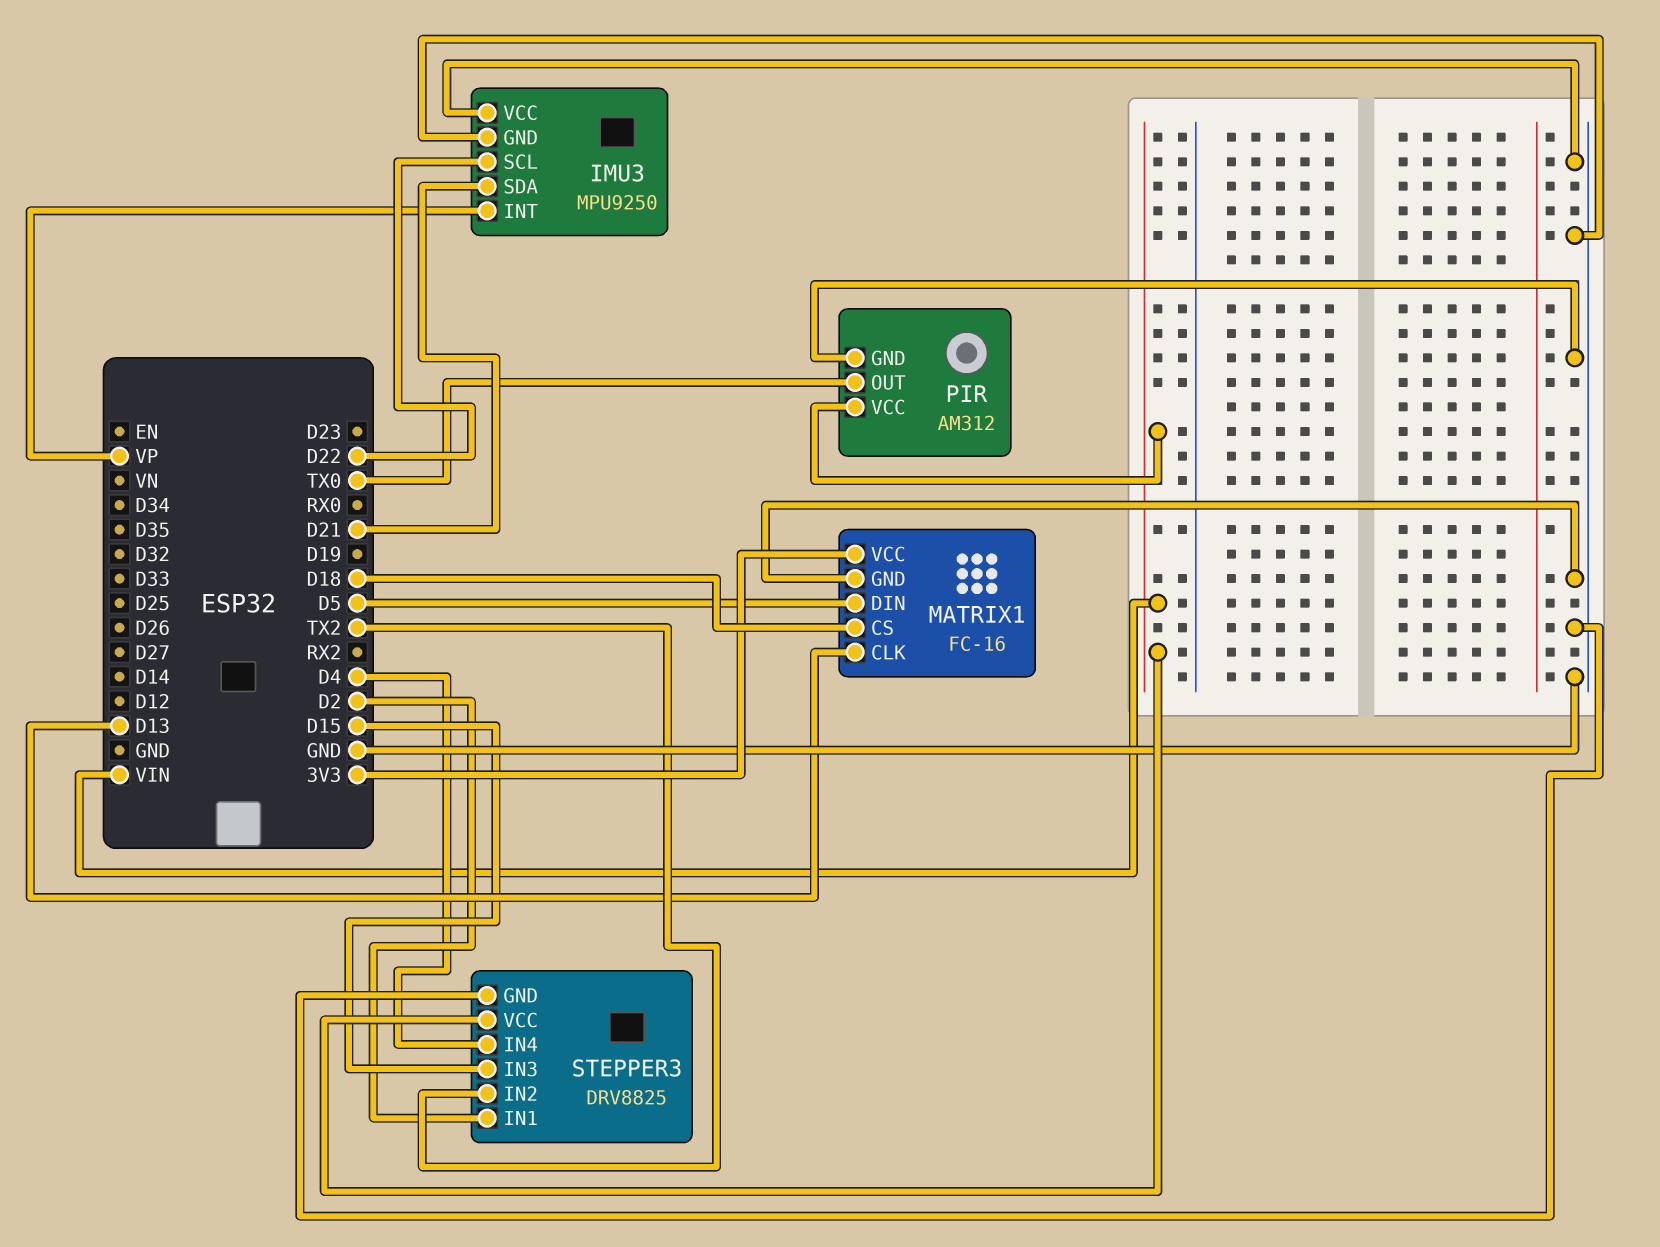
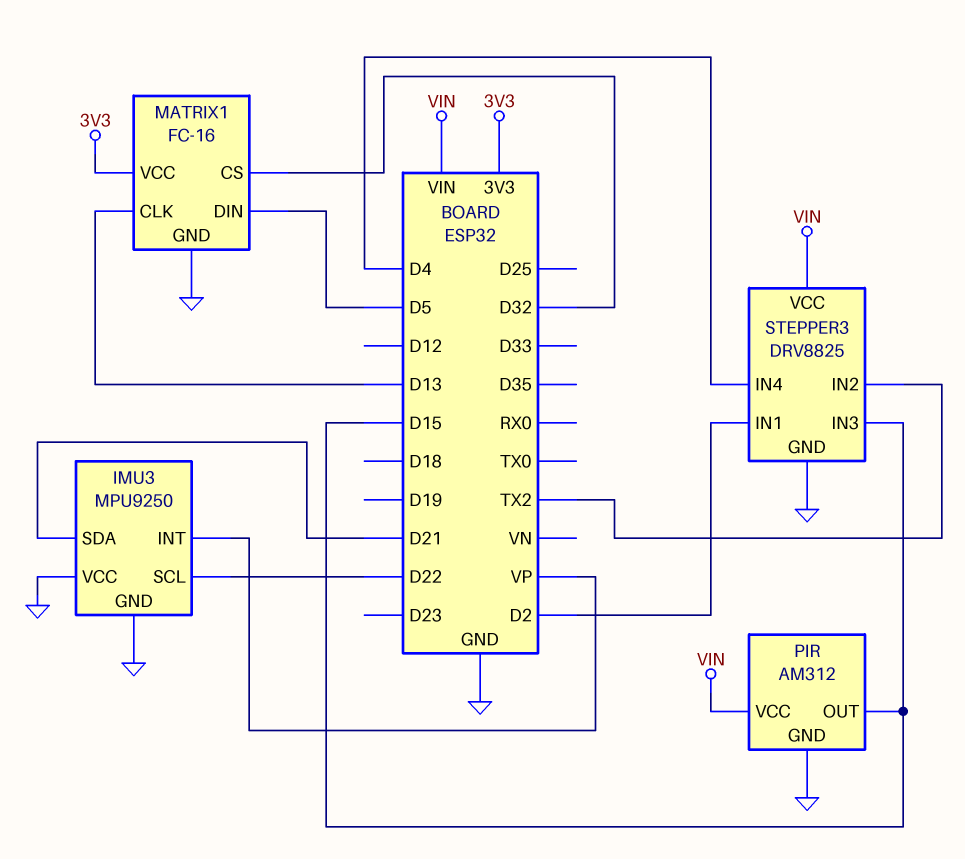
MATRIX1 pin CS: D18 -> D32
PIR pin OUT: TX0 -> D15

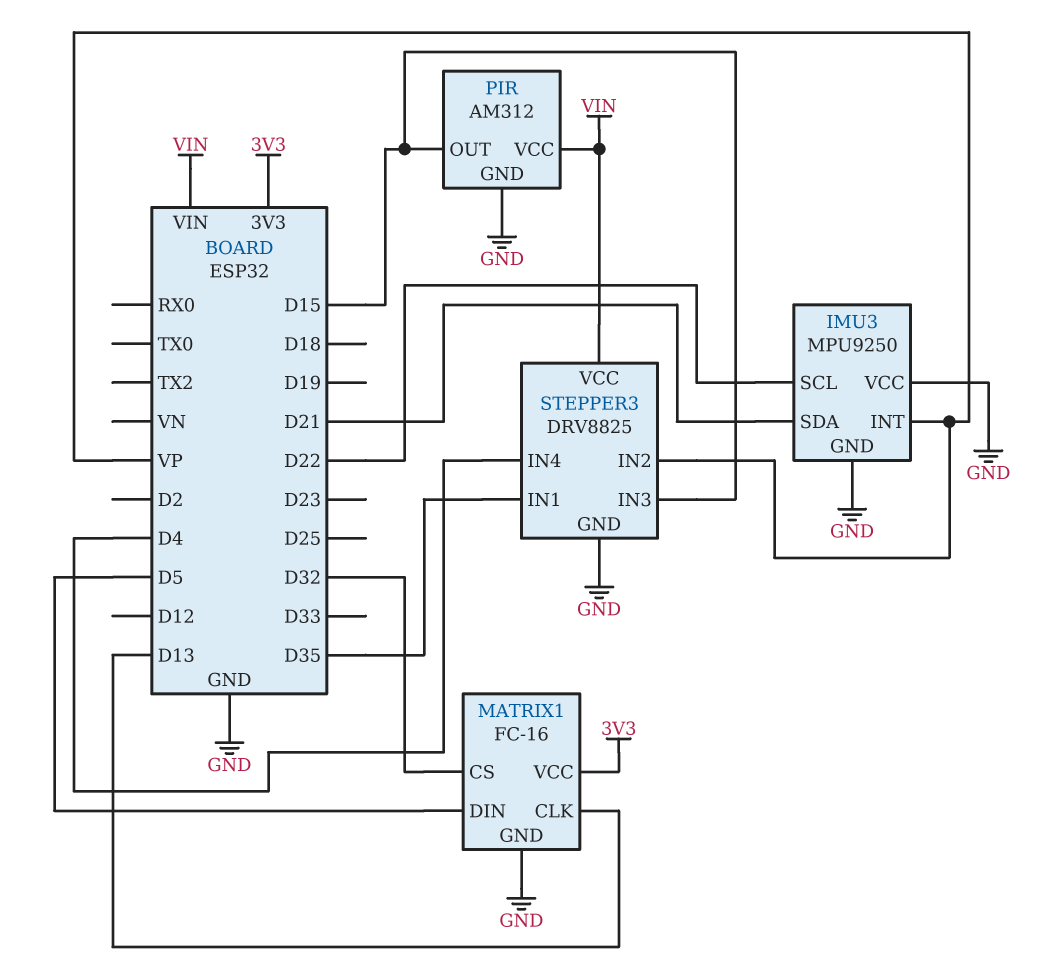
STEPPER3 pin IN1: D2 -> D35
STEPPER3 pin IN2: TX2 -> VP

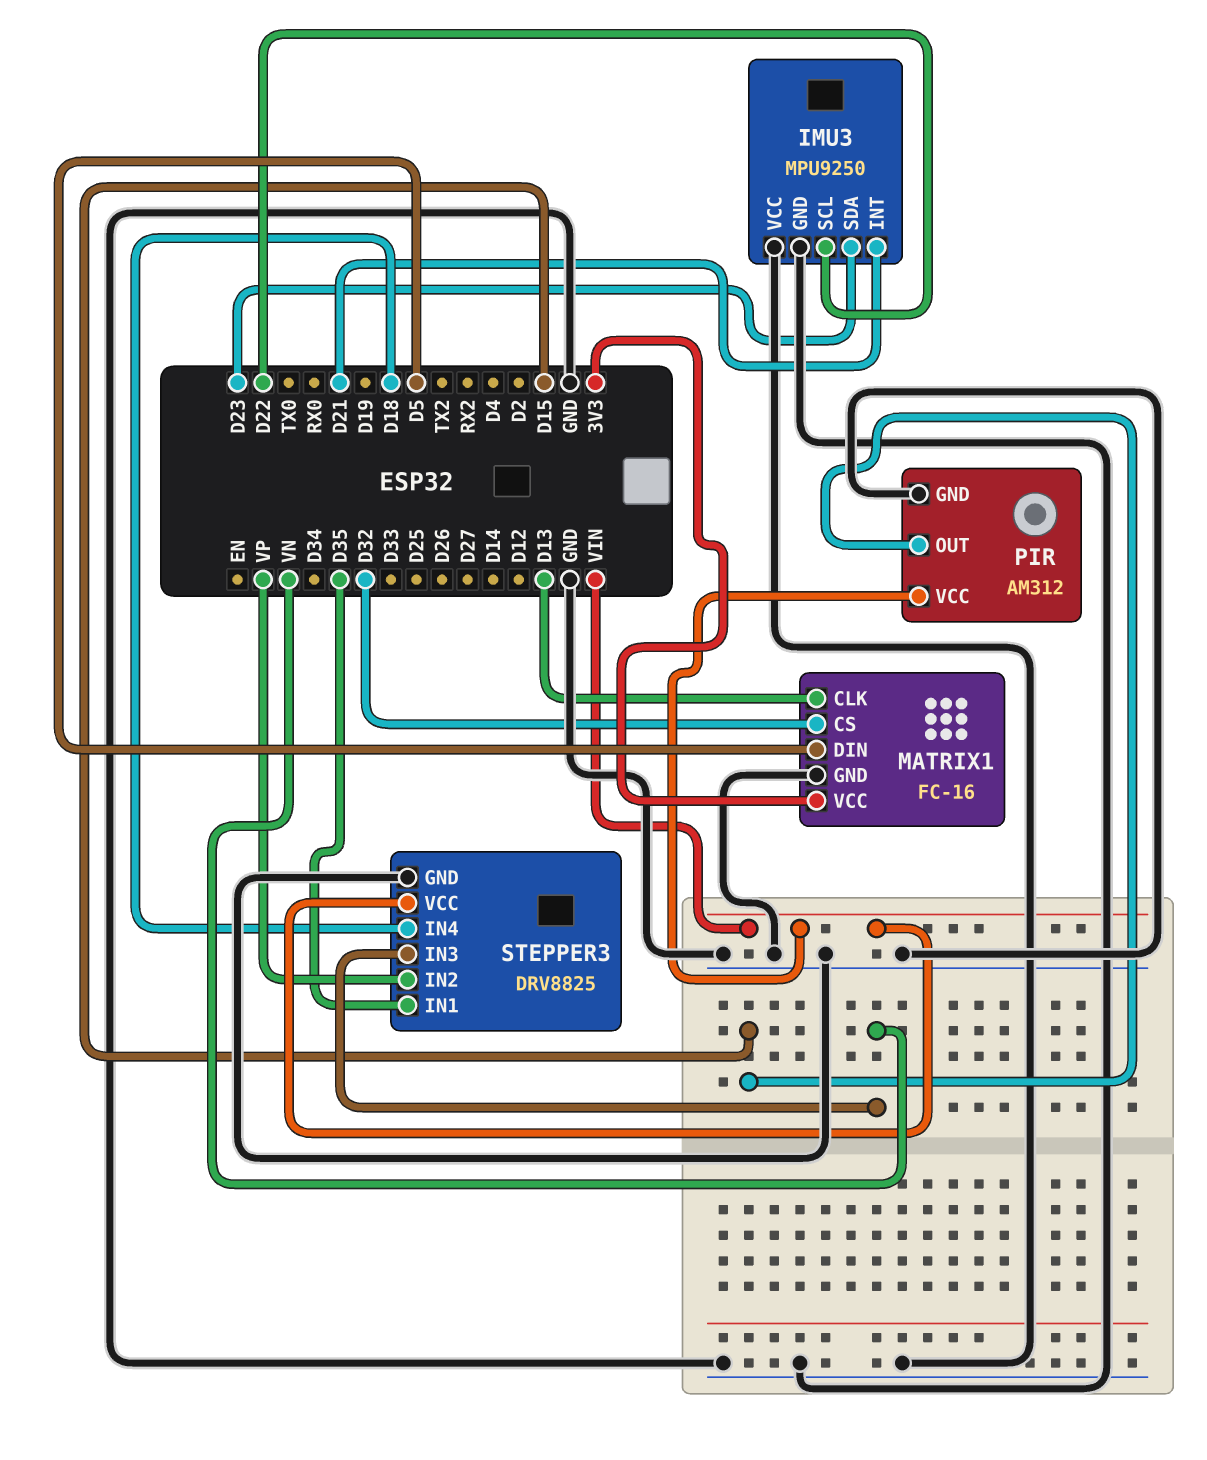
IMU3 pin INT: VP -> D21
IMU3 pin SDA: D21 -> D23
STEPPER3 pin IN3: D15 -> VN
STEPPER3 pin IN4: D4 -> D18

